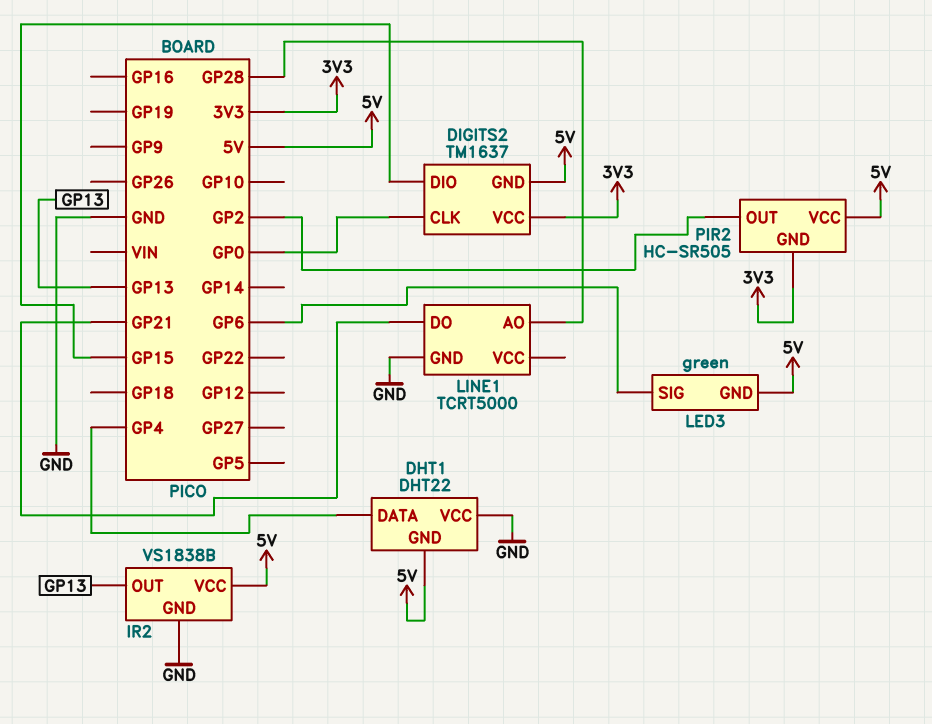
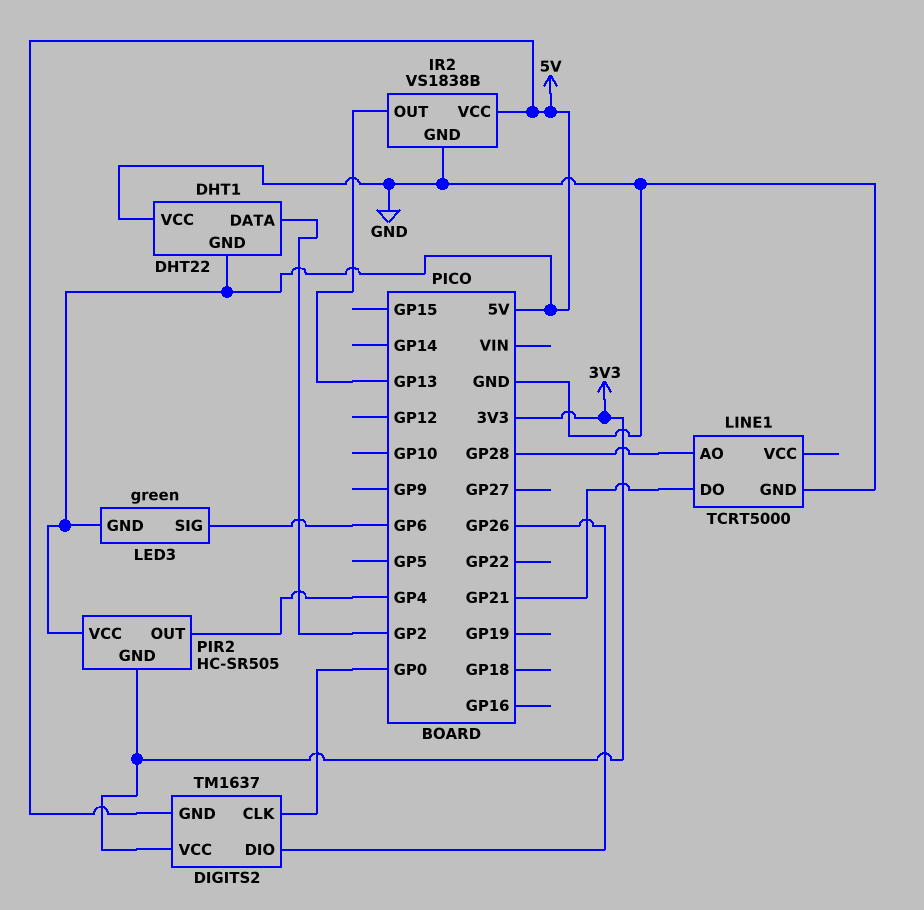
DHT1 pin DATA: GP4 -> GP2
DIGITS2 pin DIO: GP15 -> GP26
PIR2 pin OUT: GP2 -> GP4

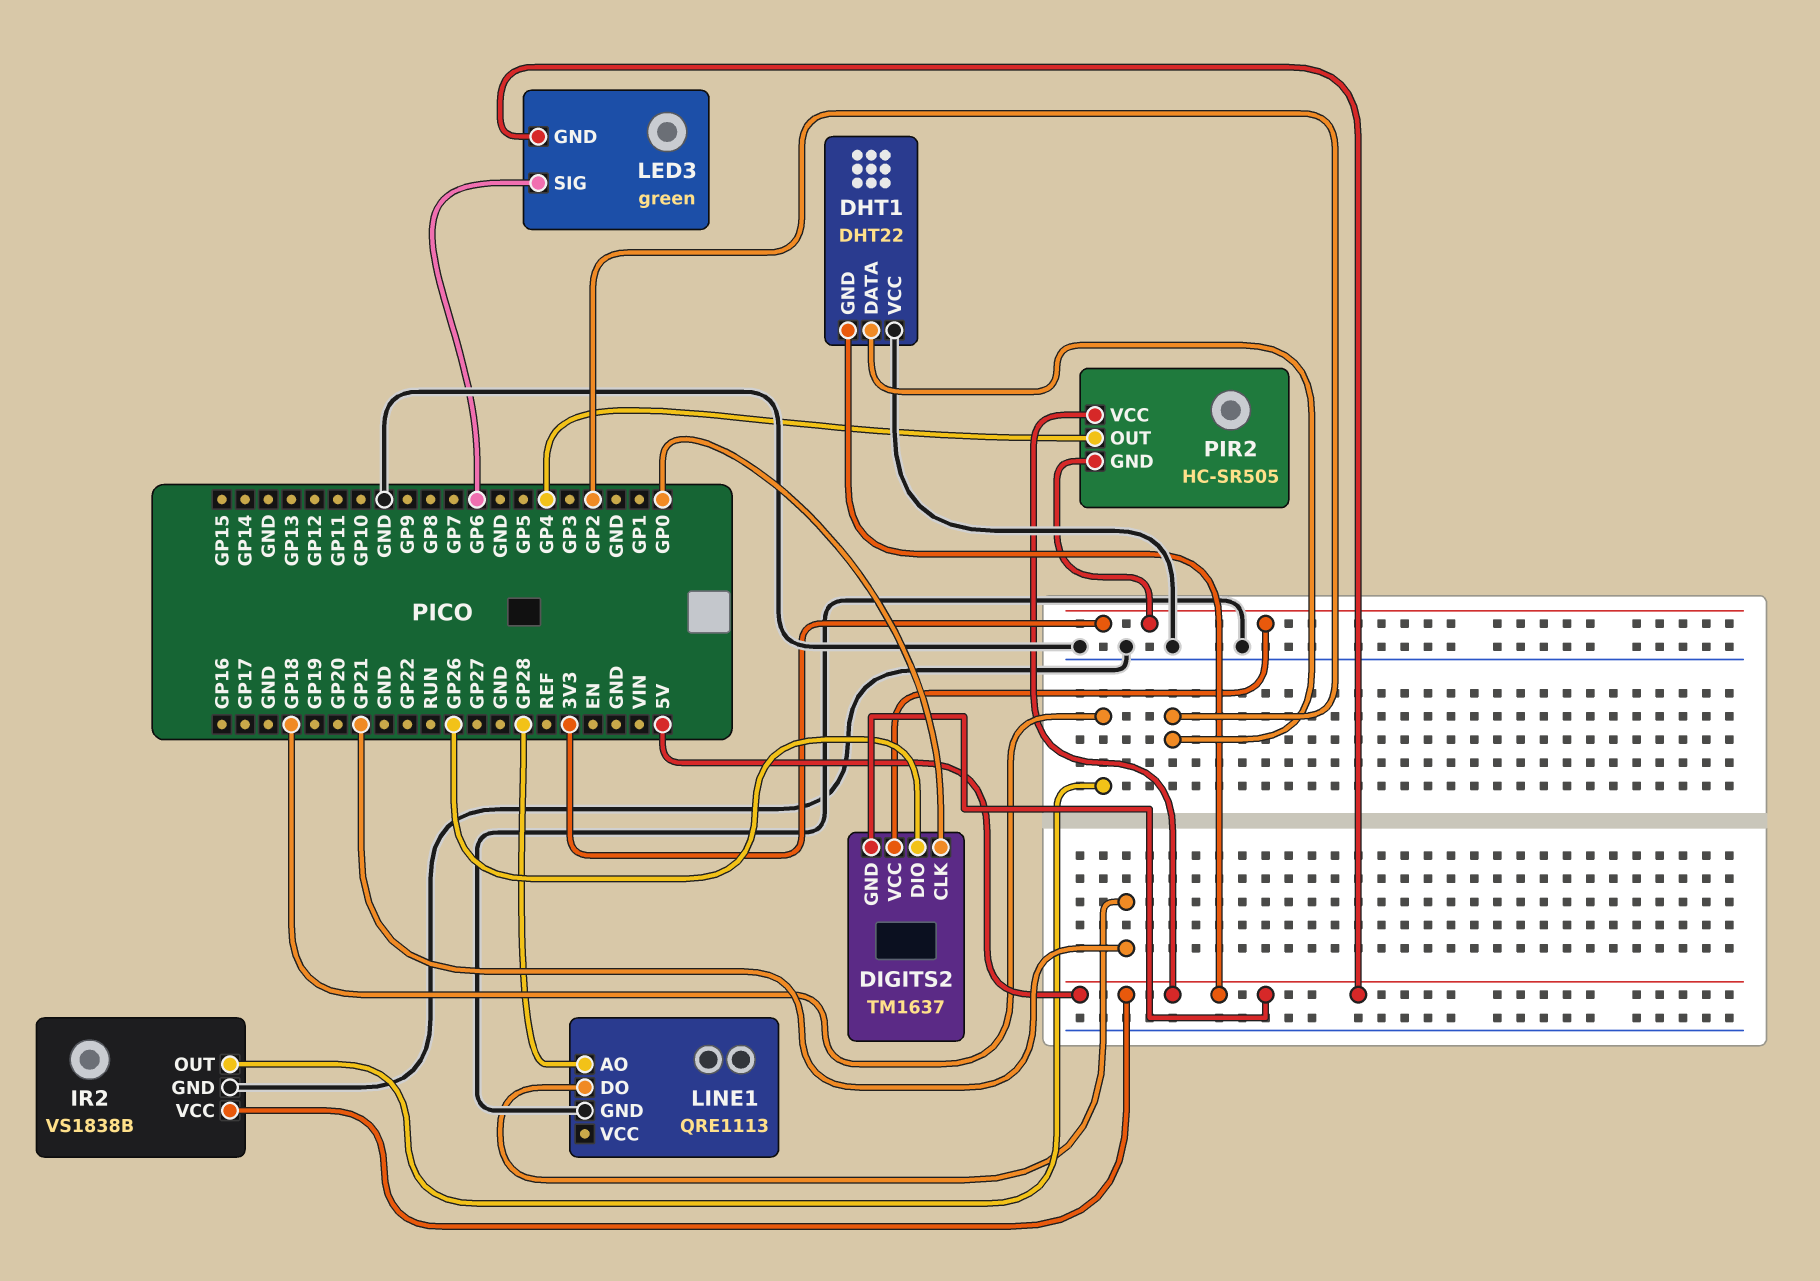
IR2 pin OUT: GP13 -> GP18
LINE1: TCRT5000 -> QRE1113

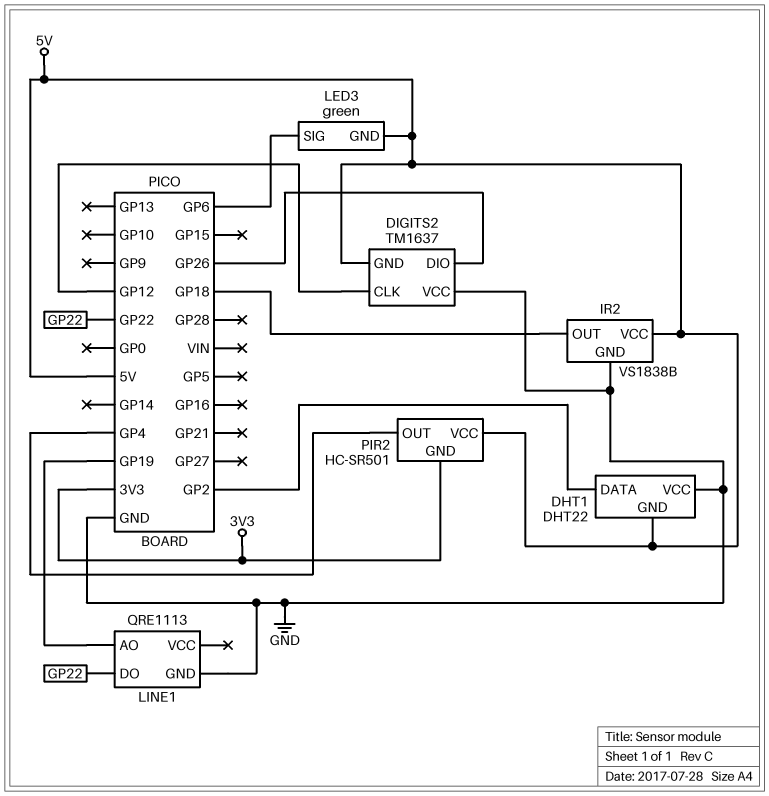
DIGITS2 pin CLK: GP0 -> GP12
DIGITS2 pin VCC: 3V3 -> GND
LINE1 pin AO: GP28 -> GP19
LINE1 pin DO: GP21 -> GP22
PIR2: HC-SR505 -> HC-SR501

